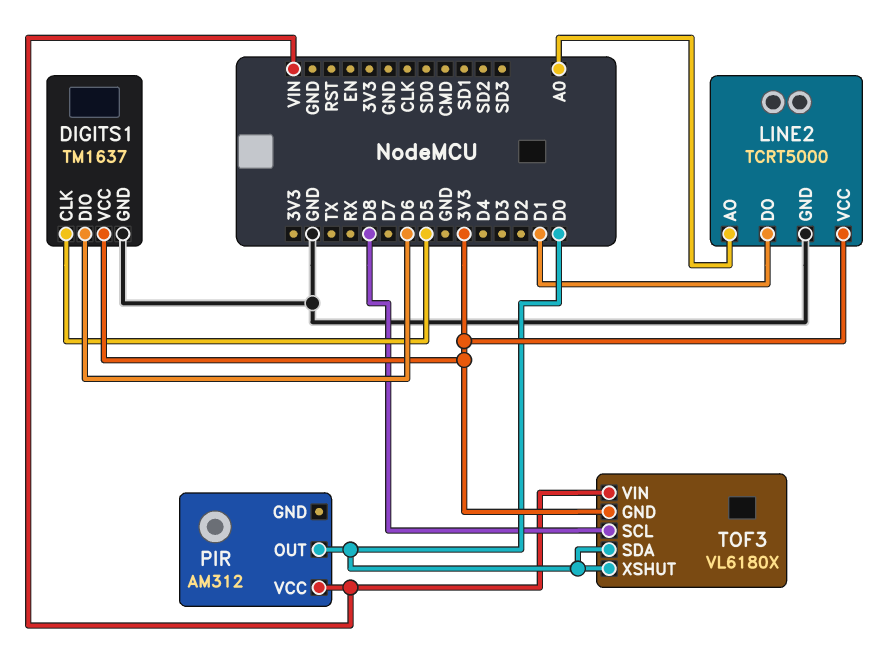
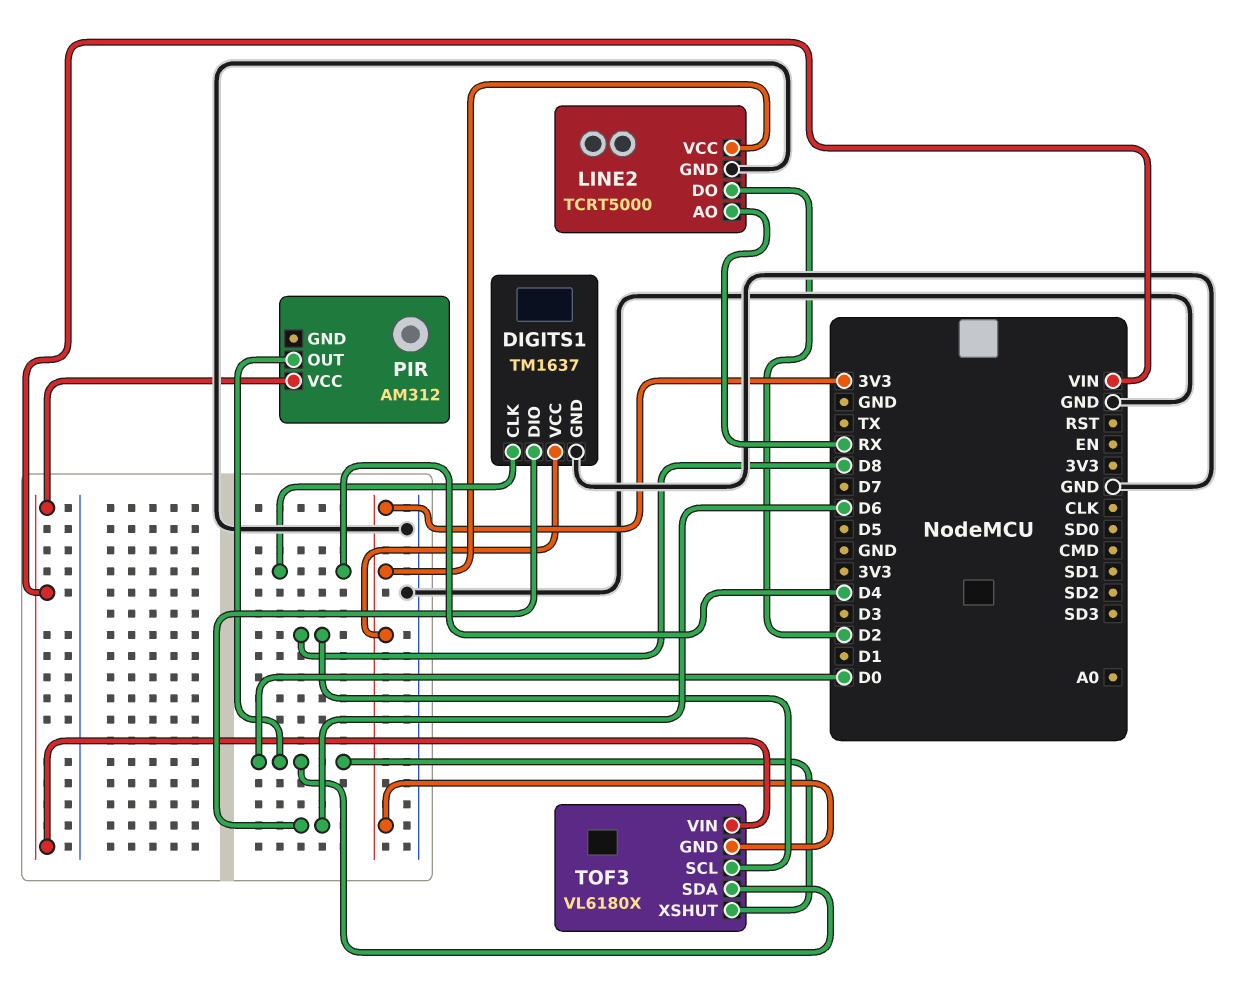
DIGITS1 pin CLK: D5 -> D4
LINE2 pin AO: A0 -> RX
LINE2 pin DO: D1 -> D2

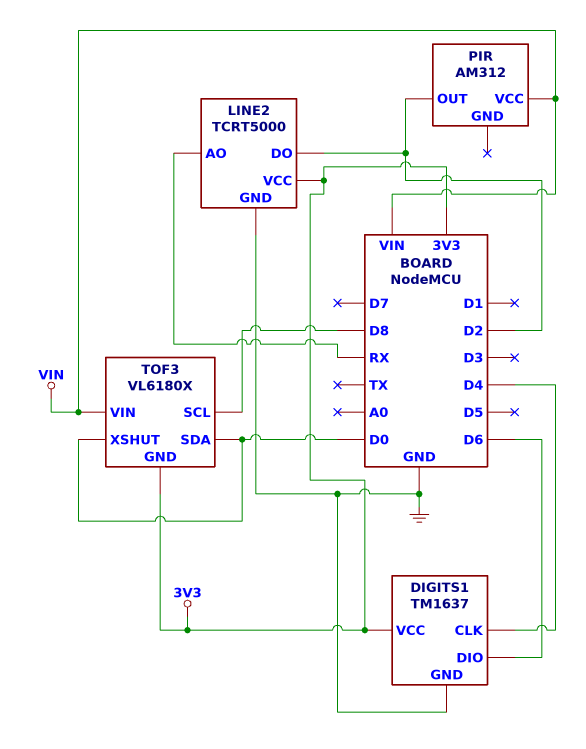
PIR pin OUT: D0 -> D2

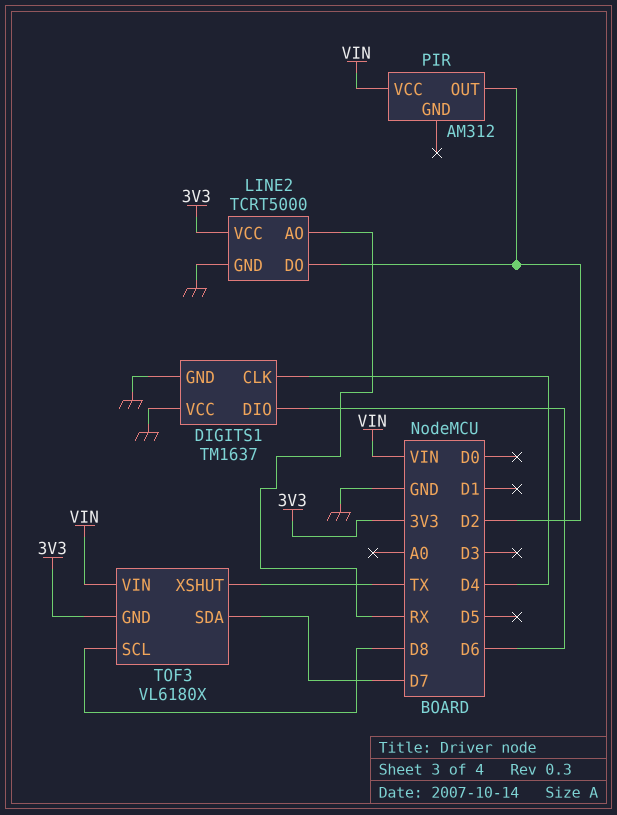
DIGITS1 pin VCC: 3V3 -> GND
TOF3 pin SDA: D0 -> D7
TOF3 pin XSHUT: D0 -> TX

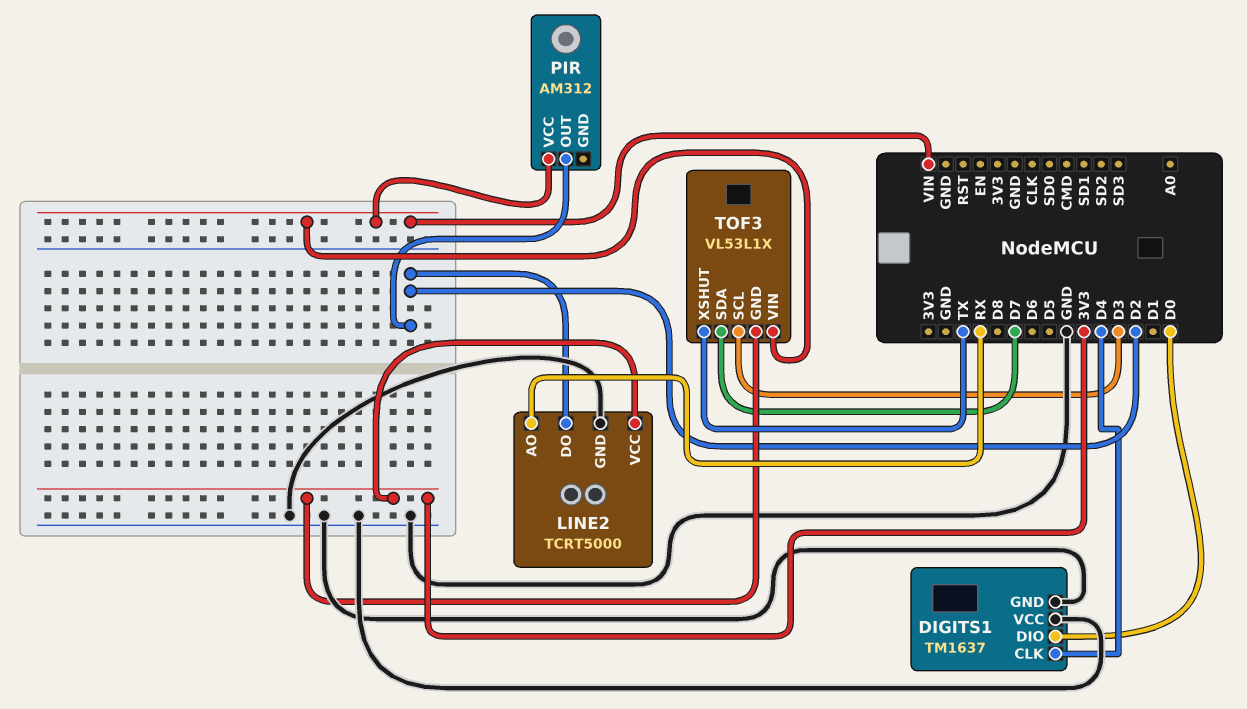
DIGITS1 pin DIO: D6 -> D0
TOF3: VL6180X -> VL53L1X
TOF3 pin SCL: D8 -> D3

